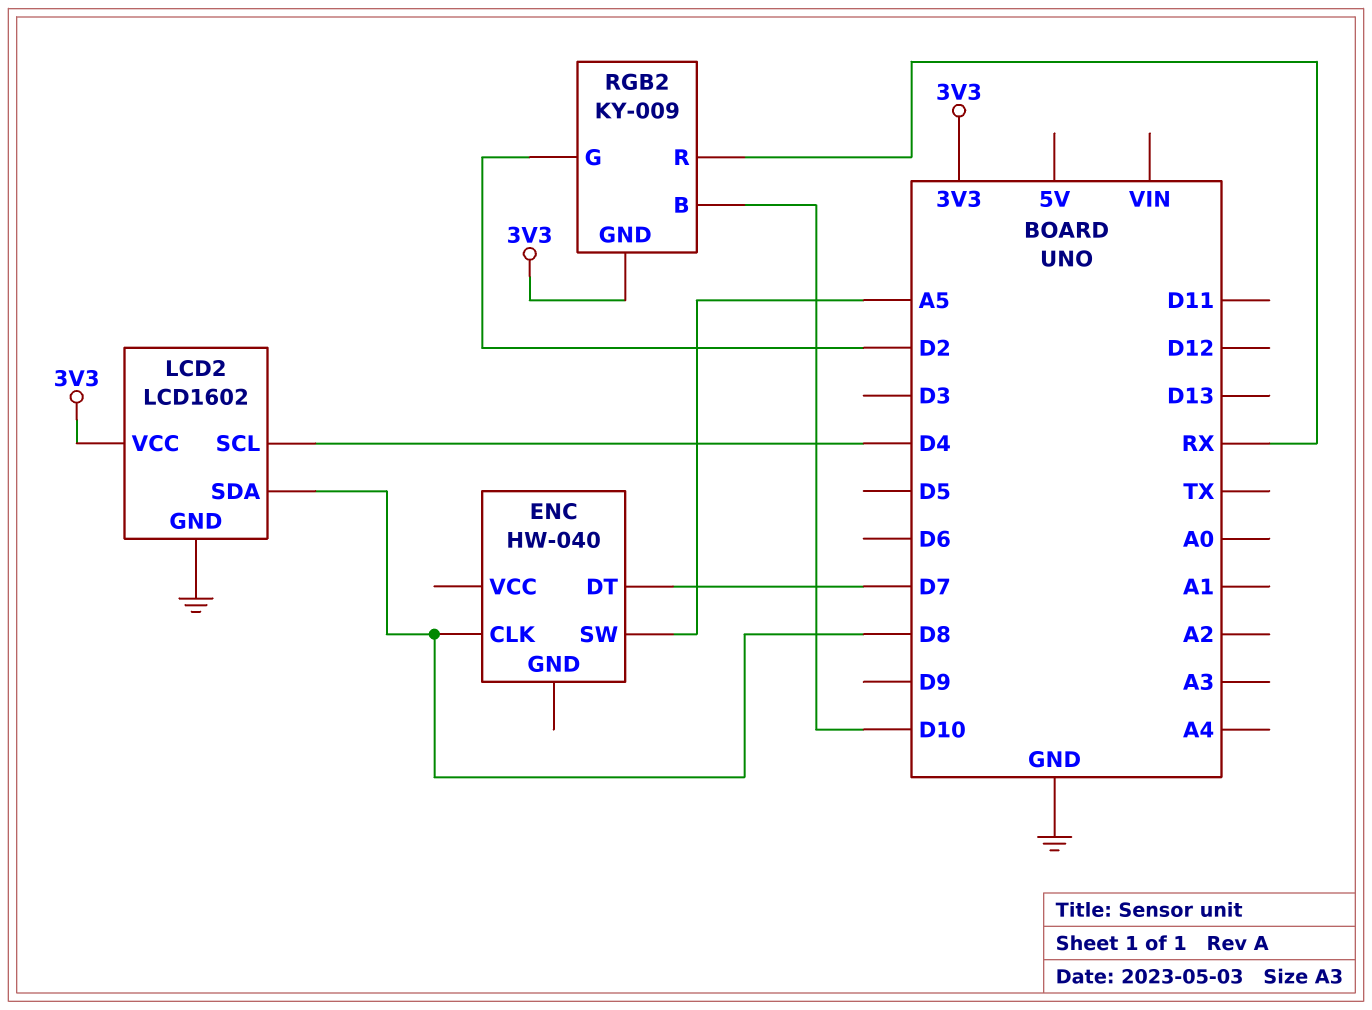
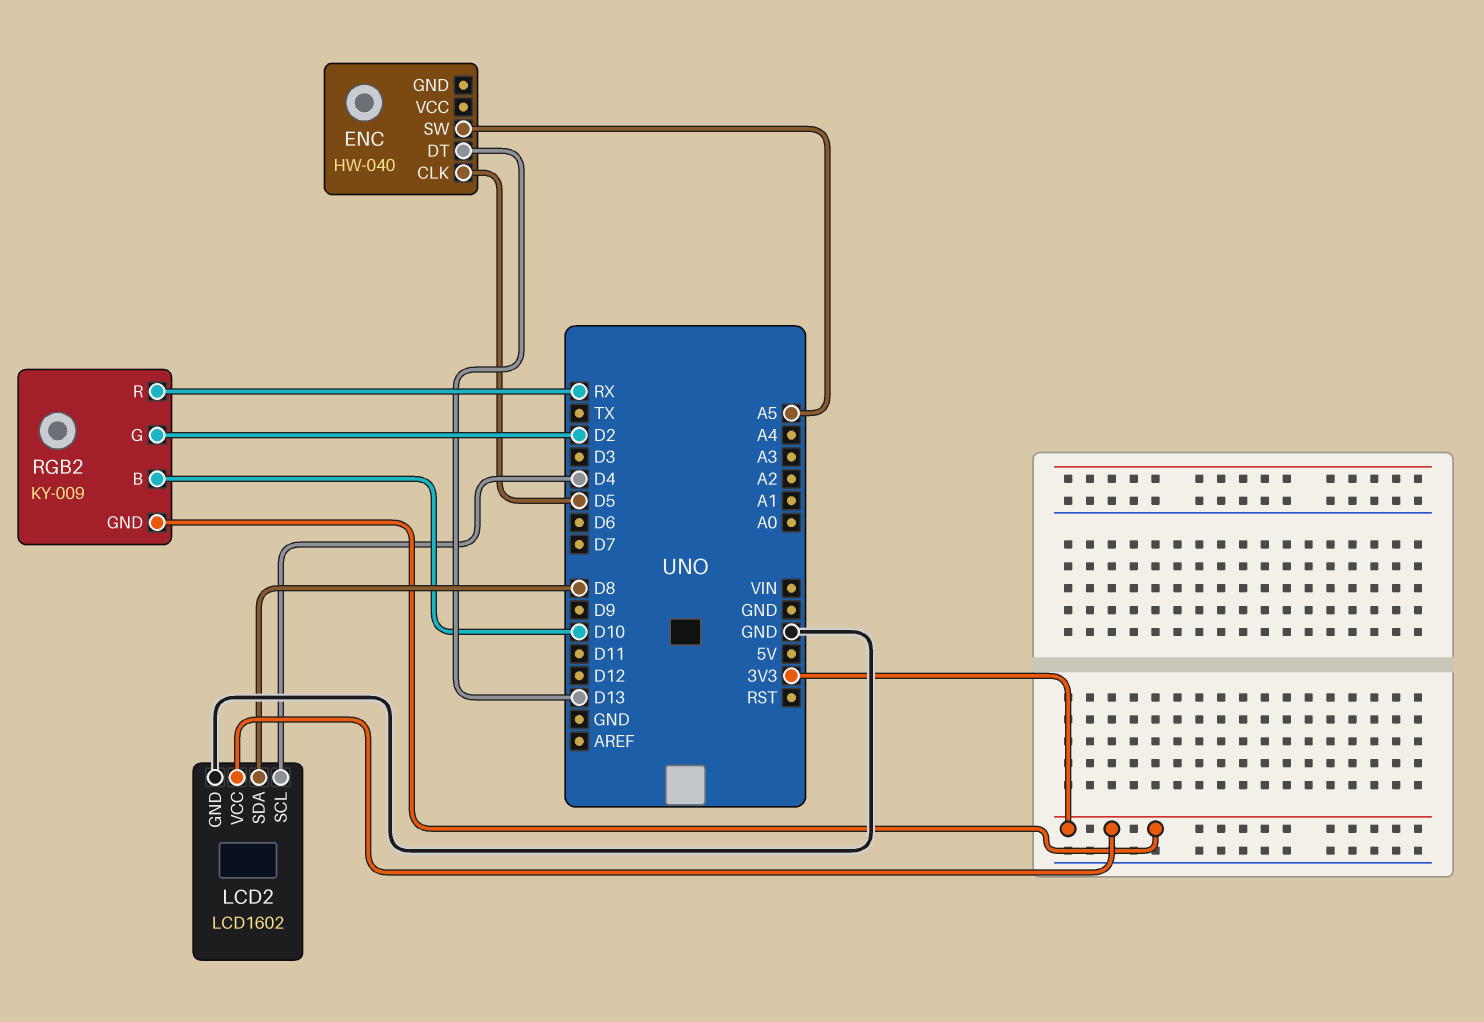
ENC pin CLK: D8 -> D5
ENC pin DT: D7 -> D13

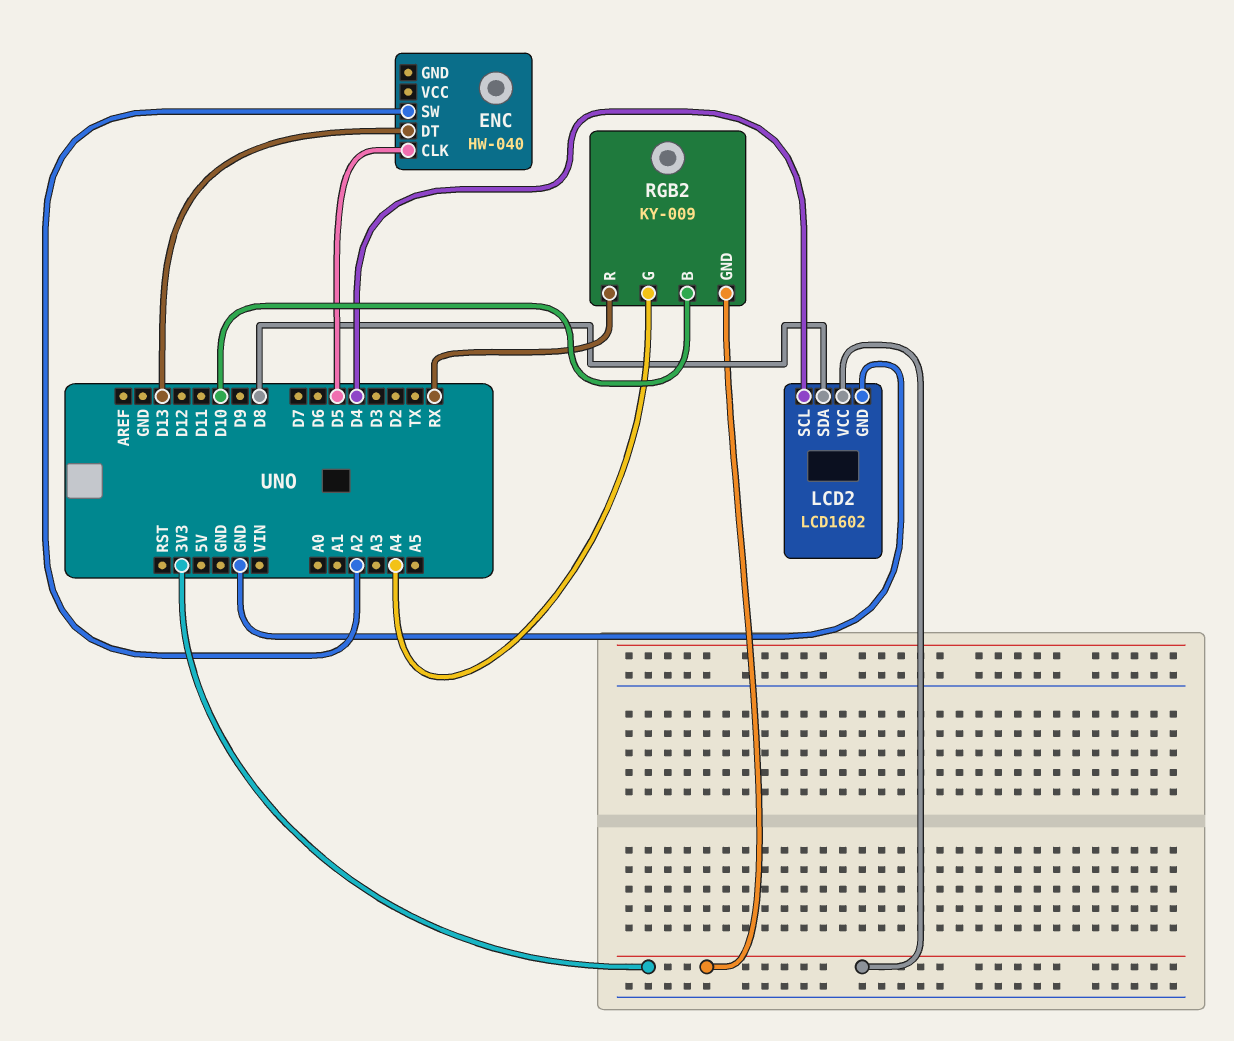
ENC pin SW: A5 -> A2
RGB2 pin G: D2 -> A4

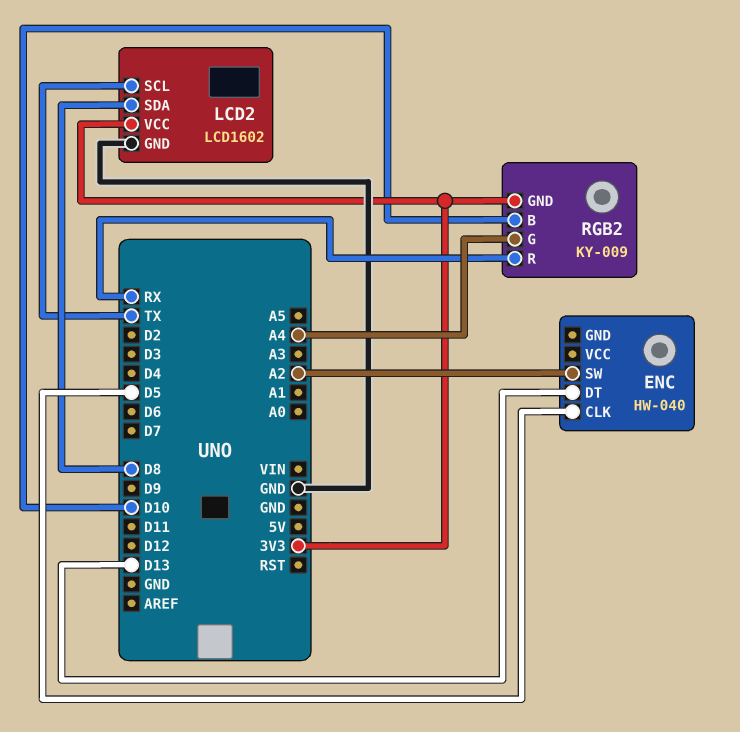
LCD2 pin SCL: D4 -> TX

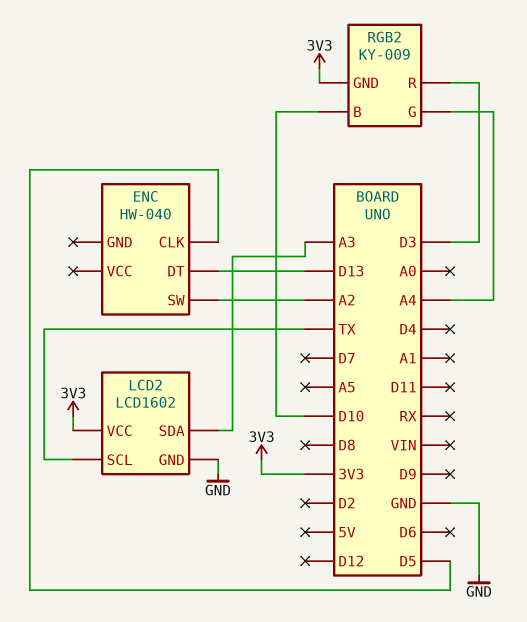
LCD2 pin SDA: D8 -> A3
RGB2 pin R: RX -> D3

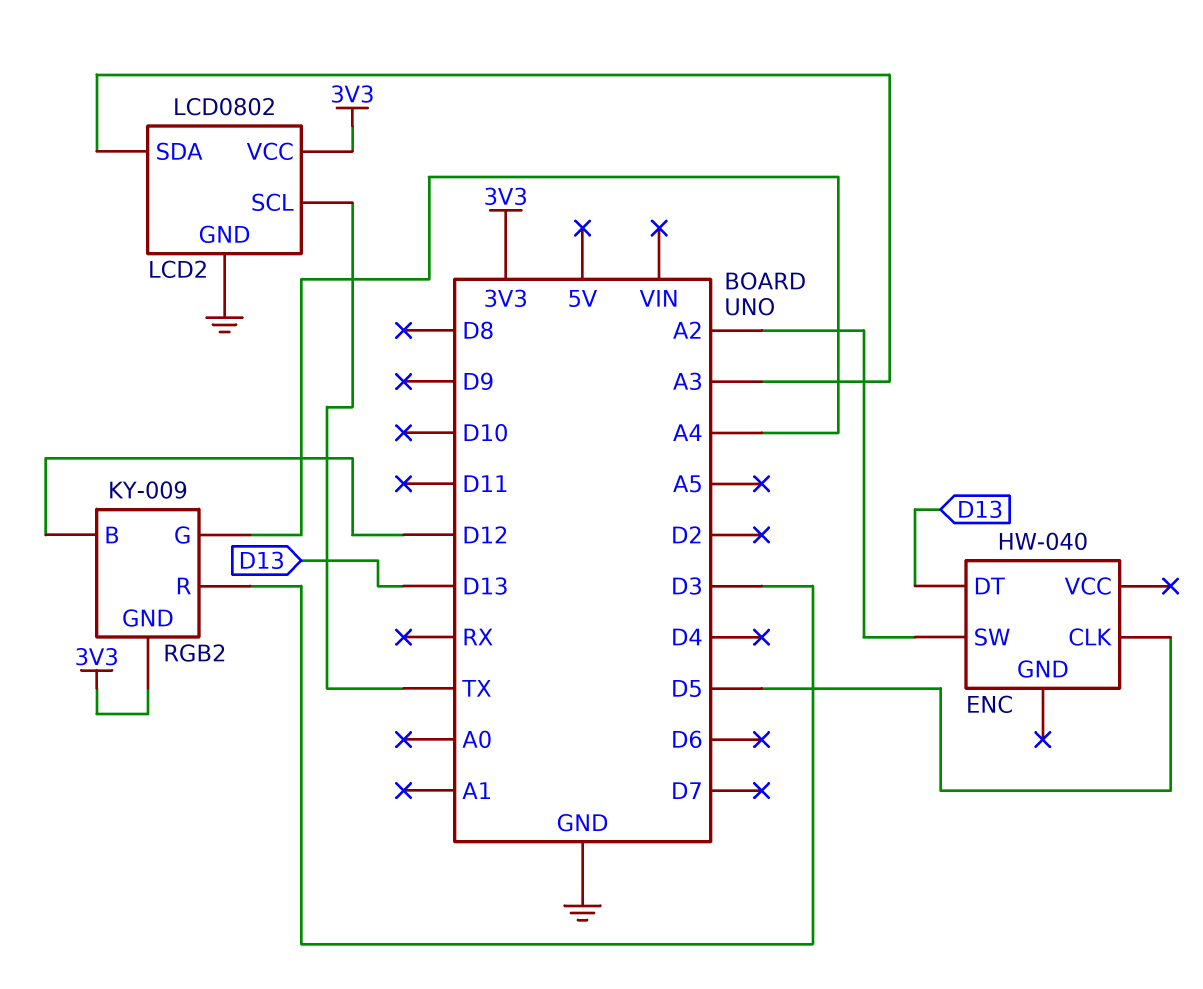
LCD2: LCD1602 -> LCD0802
RGB2 pin B: D10 -> D12

